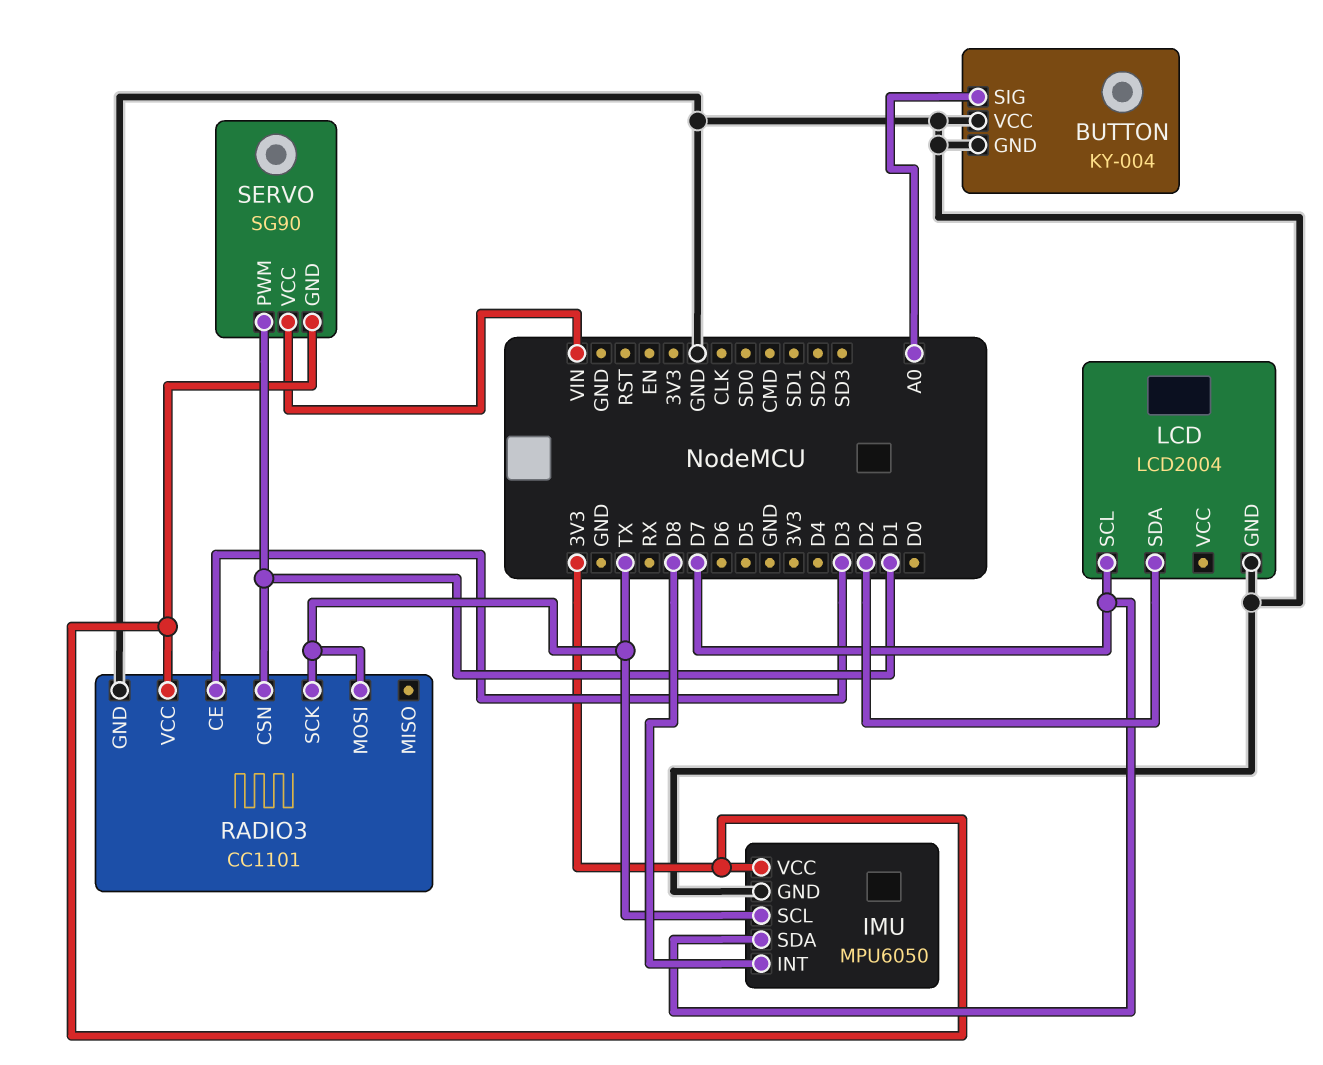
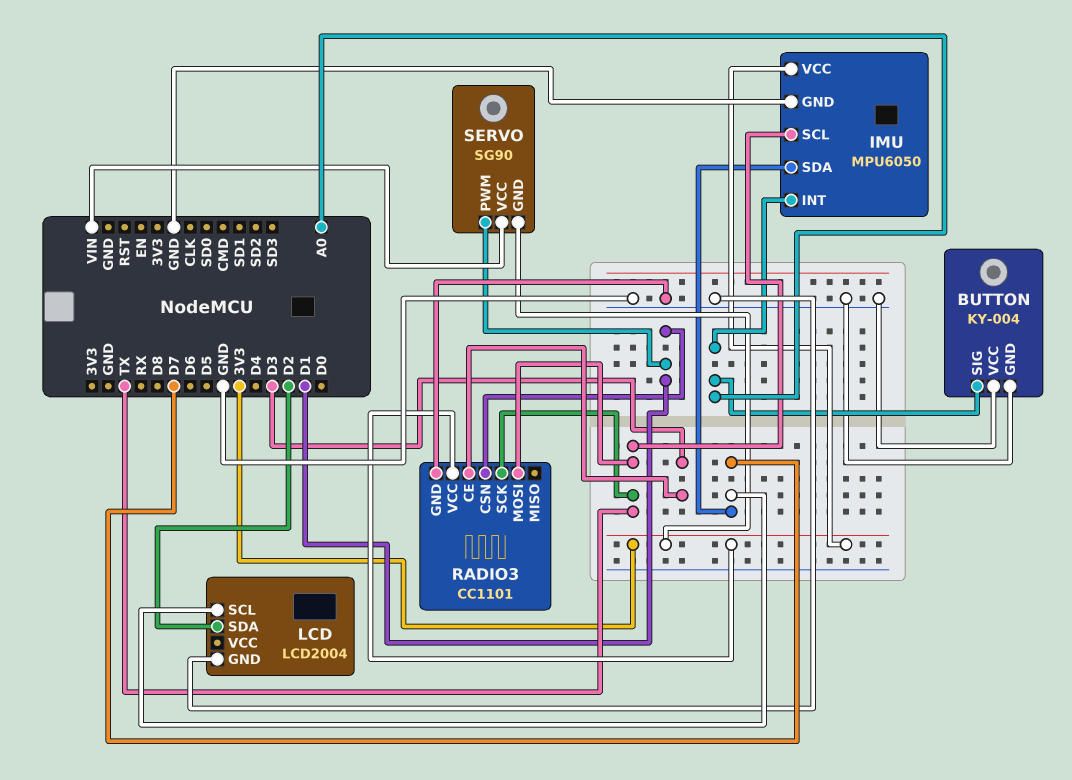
IMU pin INT: D8 -> A0

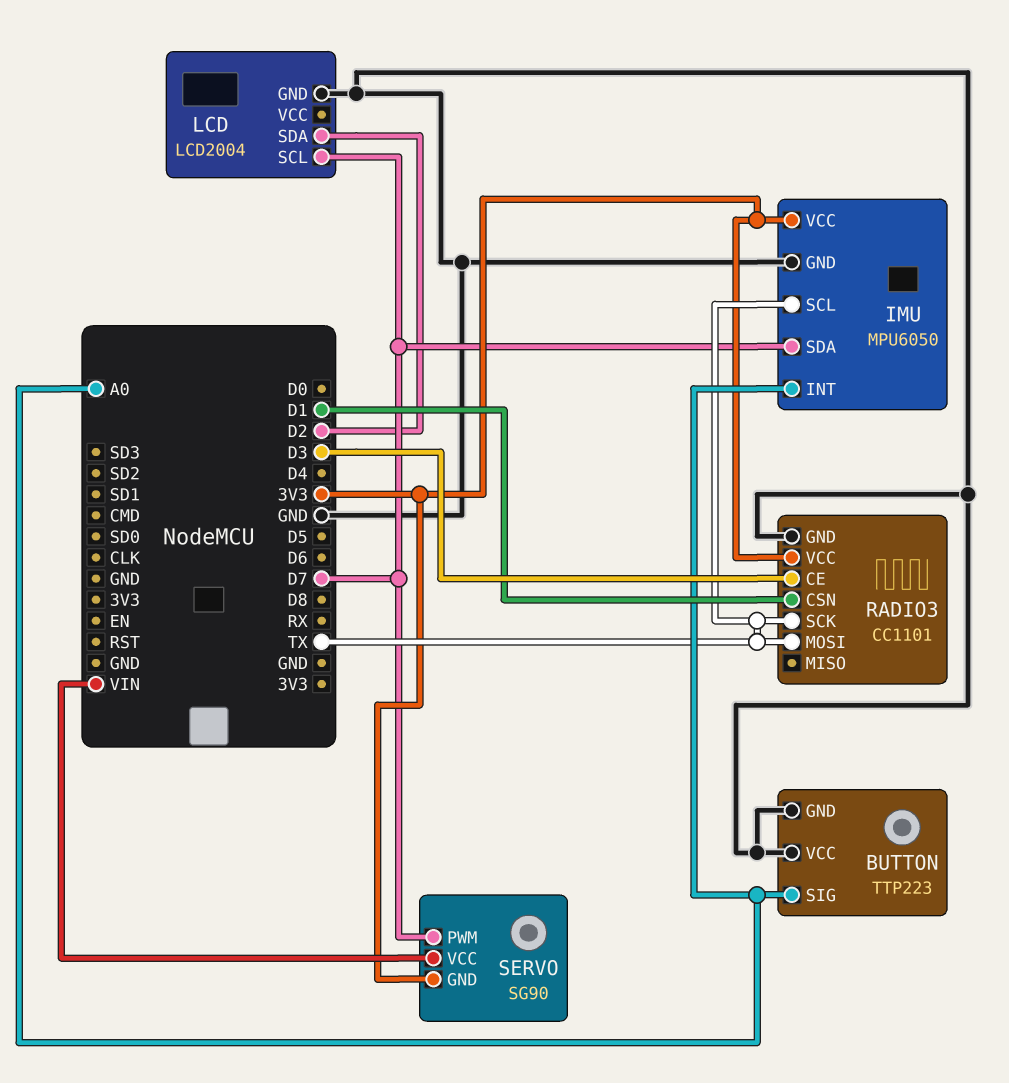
BUTTON: KY-004 -> TTP223
SERVO pin PWM: D1 -> D7

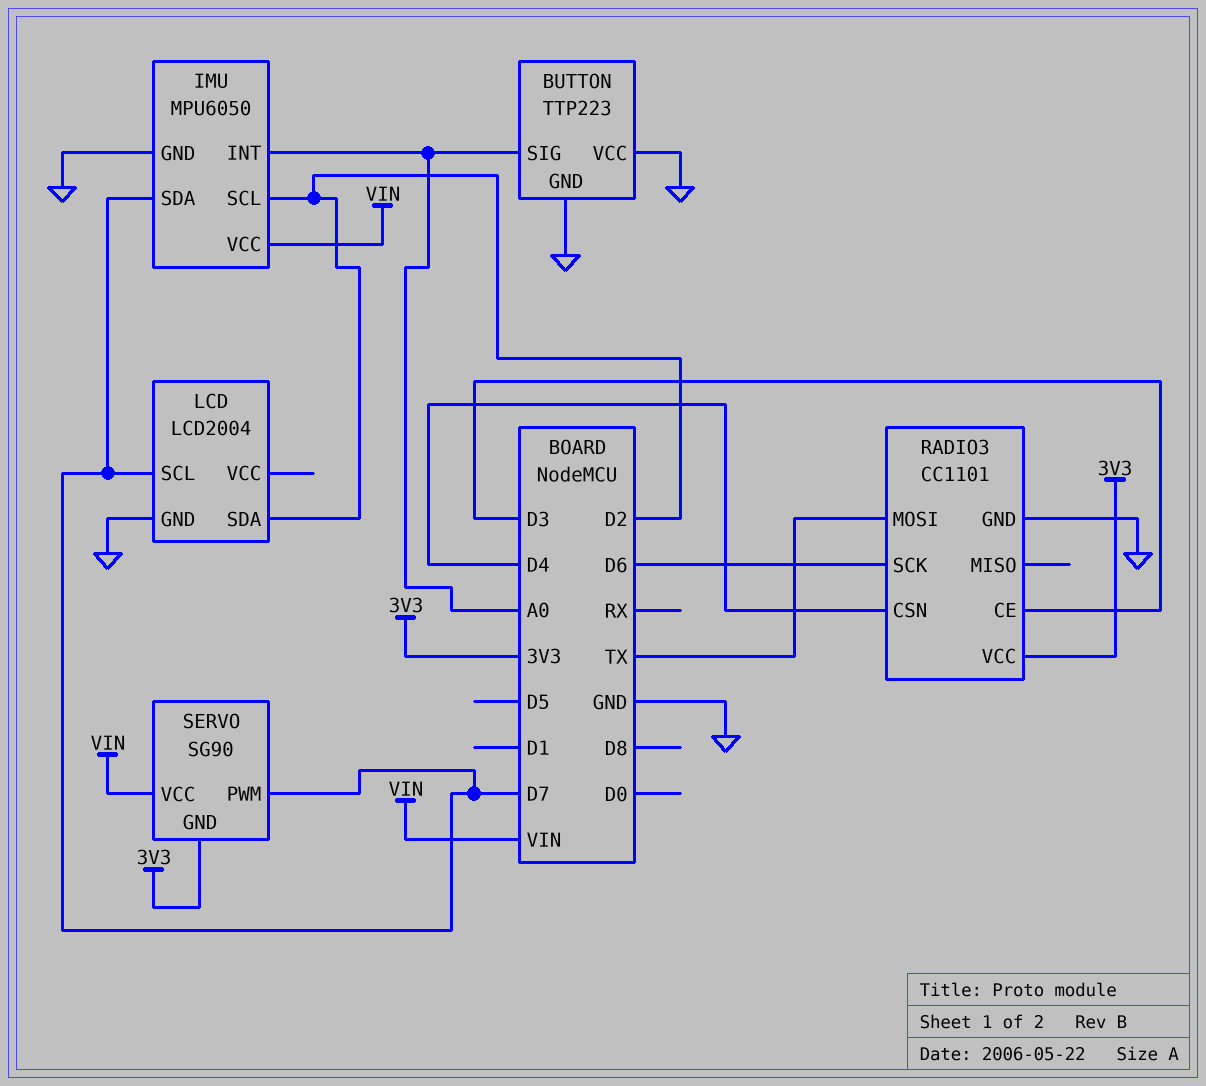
IMU pin SCL: TX -> D2
IMU pin VCC: 3V3 -> VIN
RADIO3 pin CSN: D1 -> D4
RADIO3 pin SCK: TX -> D6

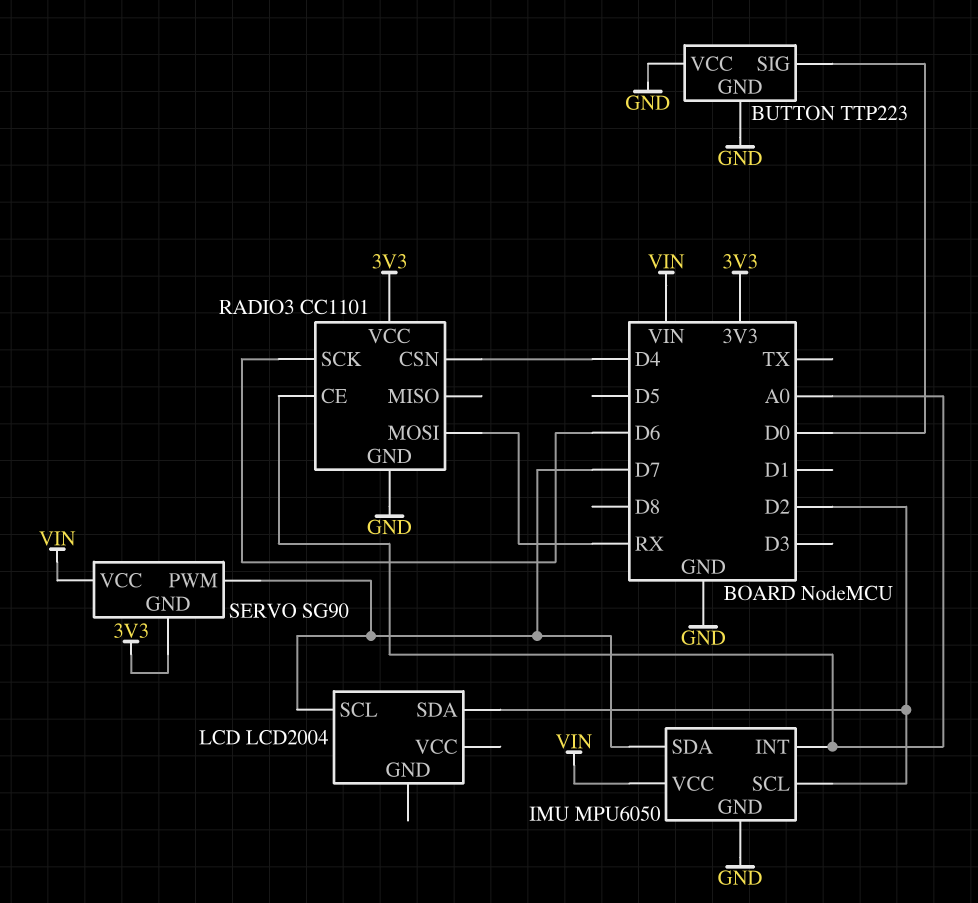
BUTTON pin SIG: A0 -> D0
LCD pin GND: GND -> none
RADIO3 pin CE: D3 -> A0
RADIO3 pin MOSI: TX -> RX

